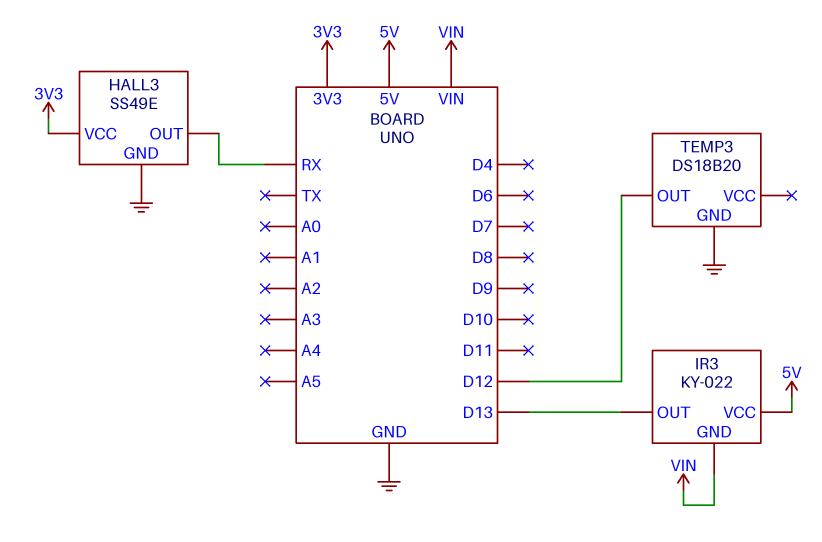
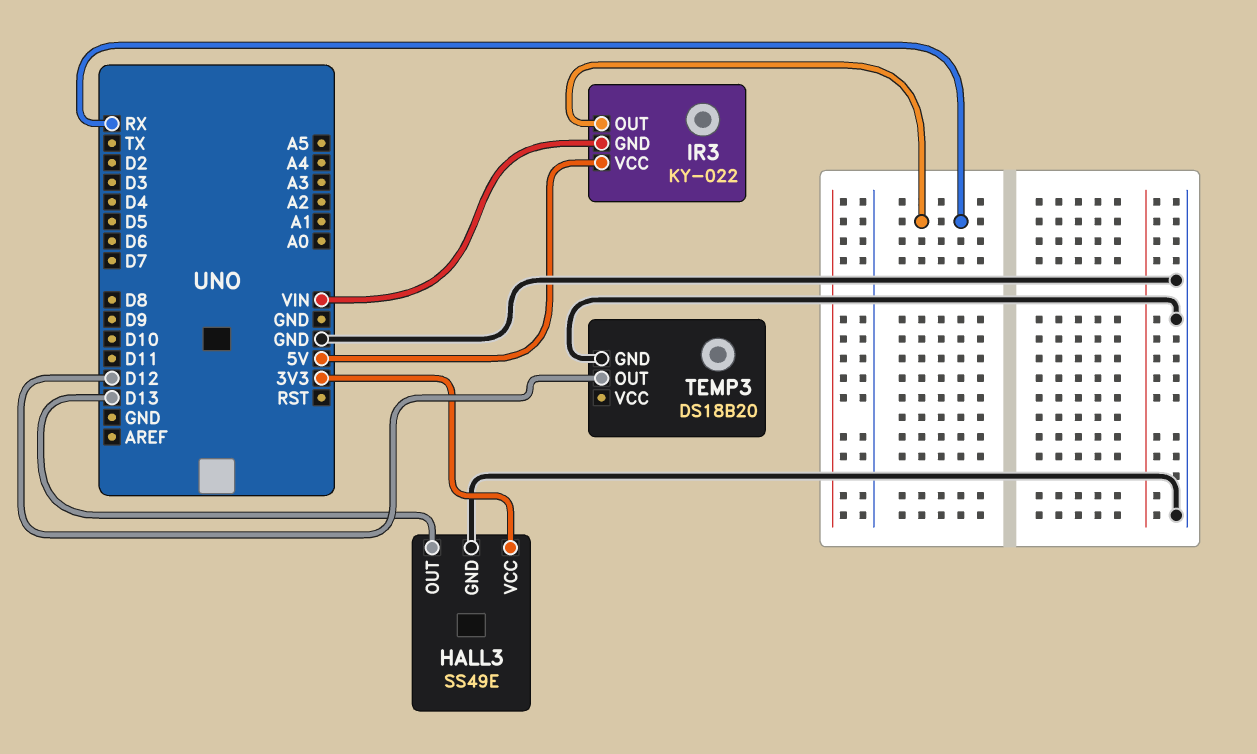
HALL3 pin OUT: RX -> D13
IR3 pin OUT: D13 -> RX

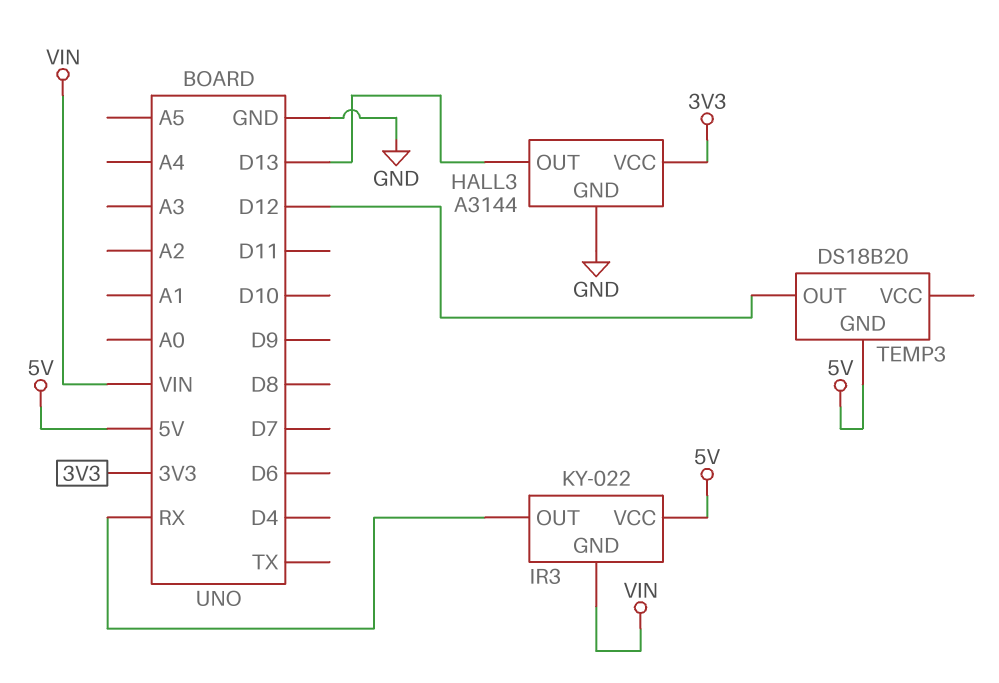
HALL3: SS49E -> A3144
TEMP3 pin GND: GND -> 5V

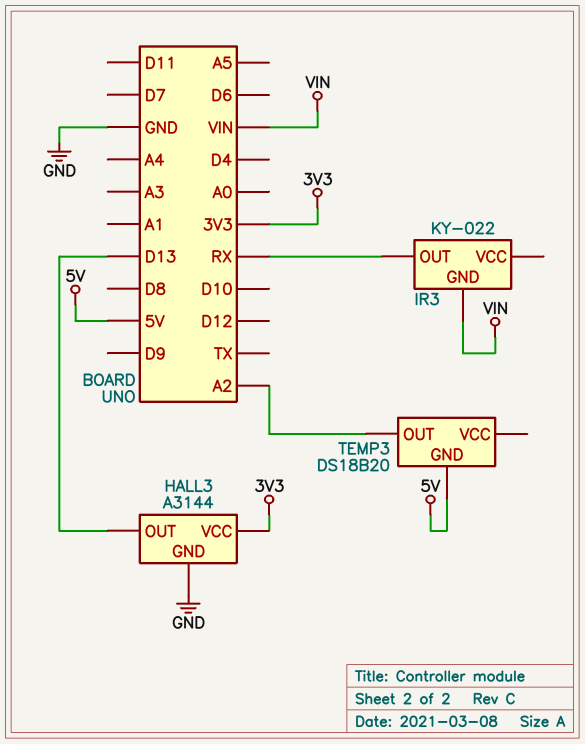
IR3 pin VCC: 5V -> none
TEMP3 pin OUT: D12 -> A2

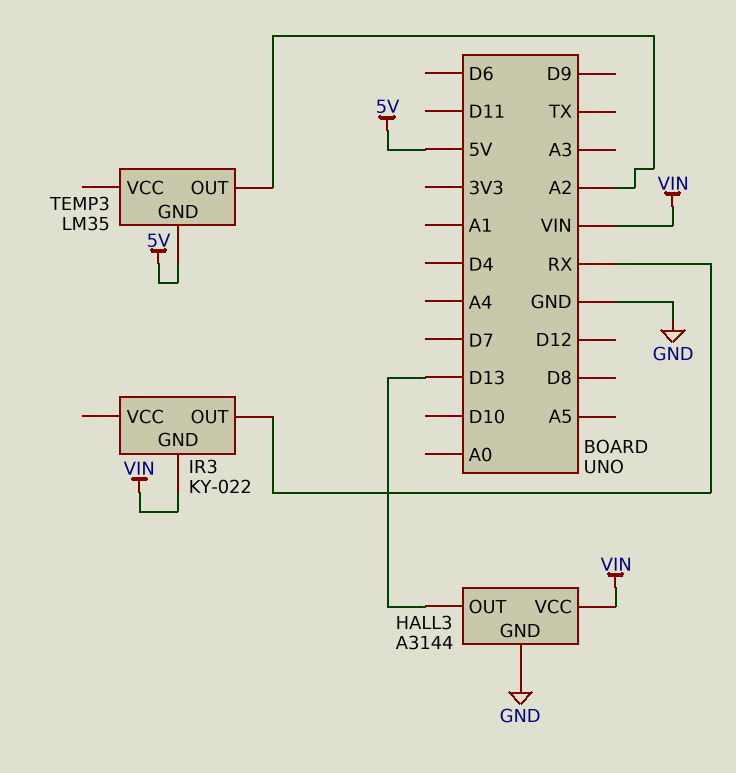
HALL3 pin VCC: 3V3 -> VIN
TEMP3: DS18B20 -> LM35

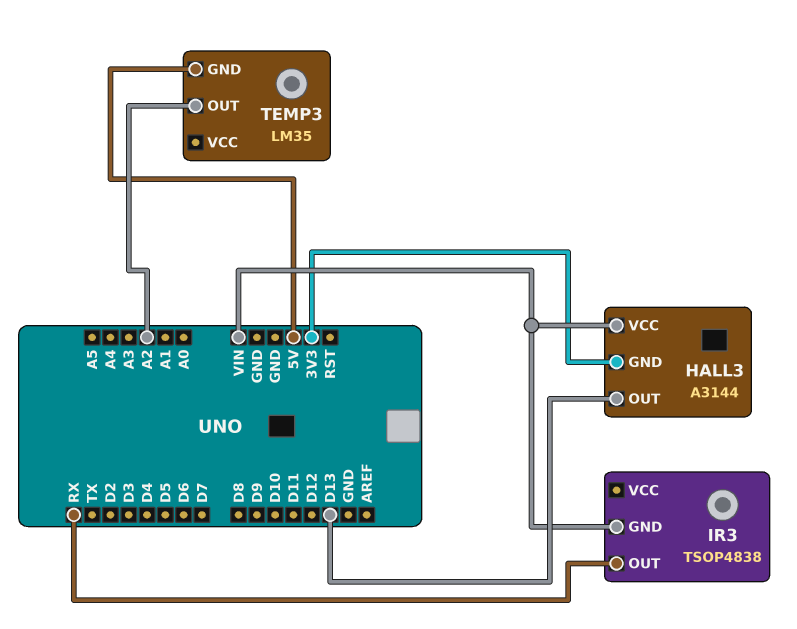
HALL3 pin GND: GND -> 3V3
IR3: KY-022 -> TSOP4838

